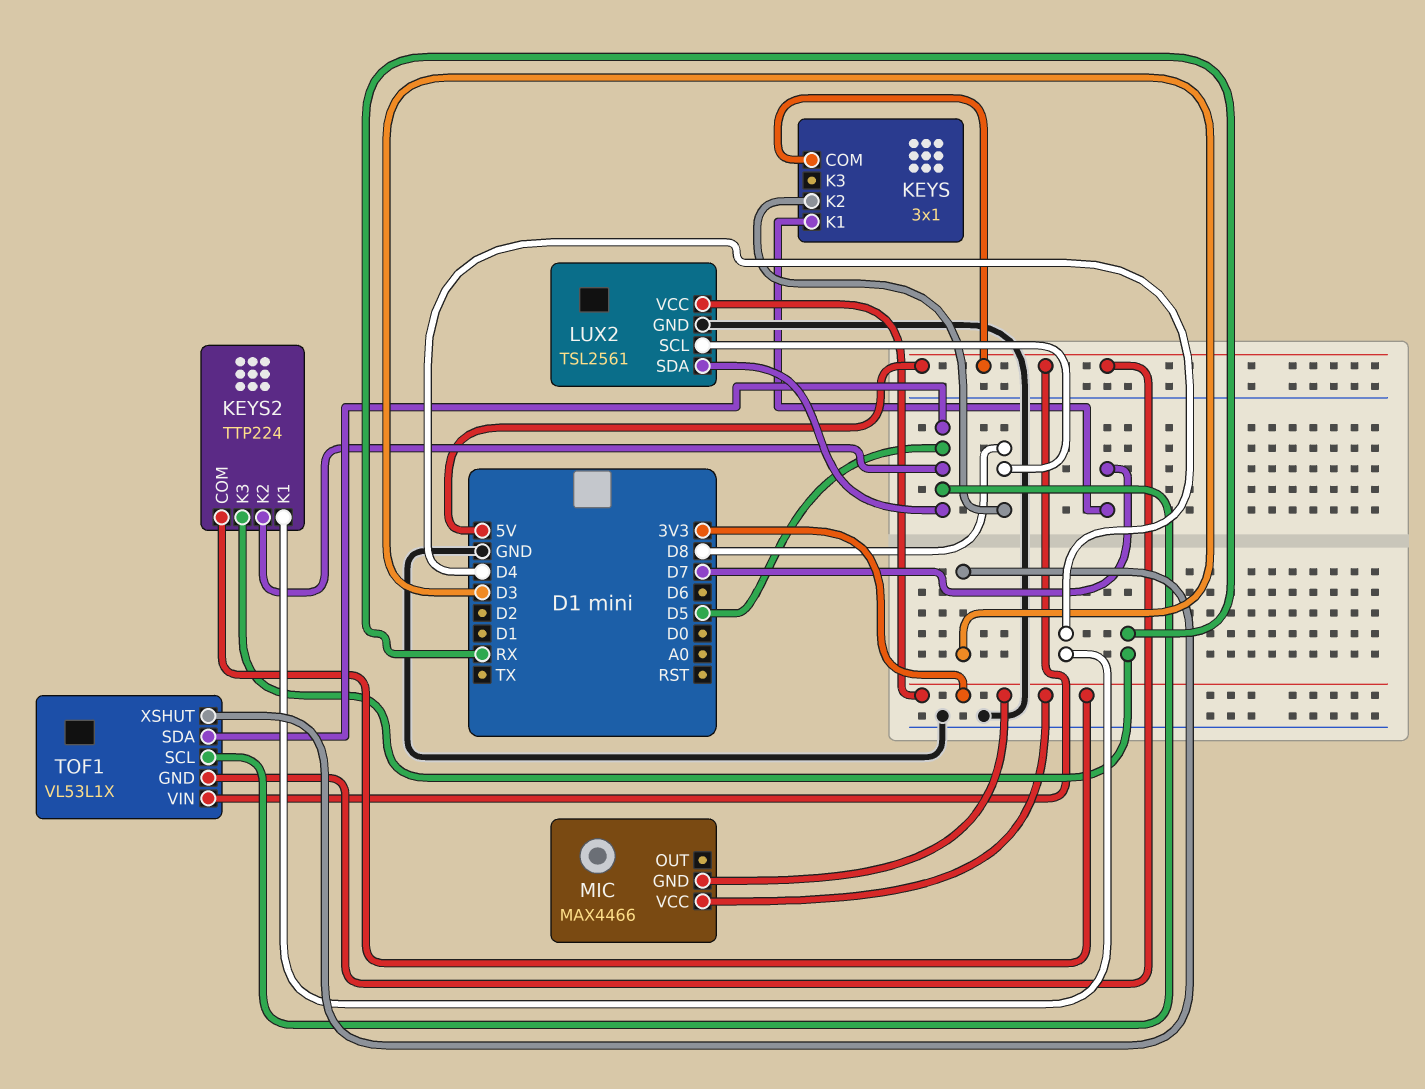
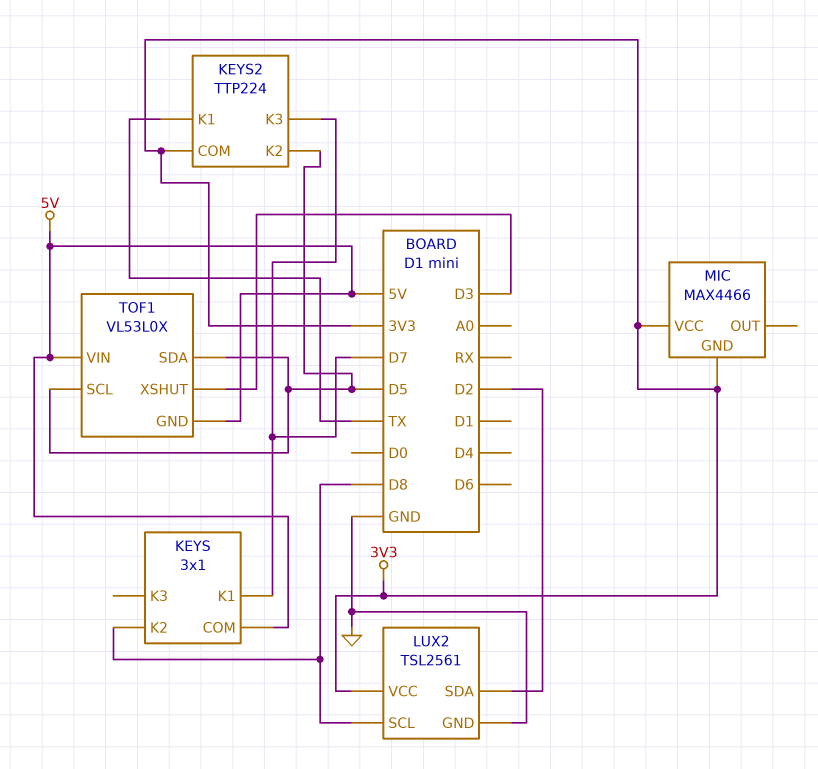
KEYS2 pin K1: D4 -> TX
KEYS2 pin K3: RX -> D7
LUX2 pin SDA: D5 -> D2
TOF1: VL53L1X -> VL53L0X

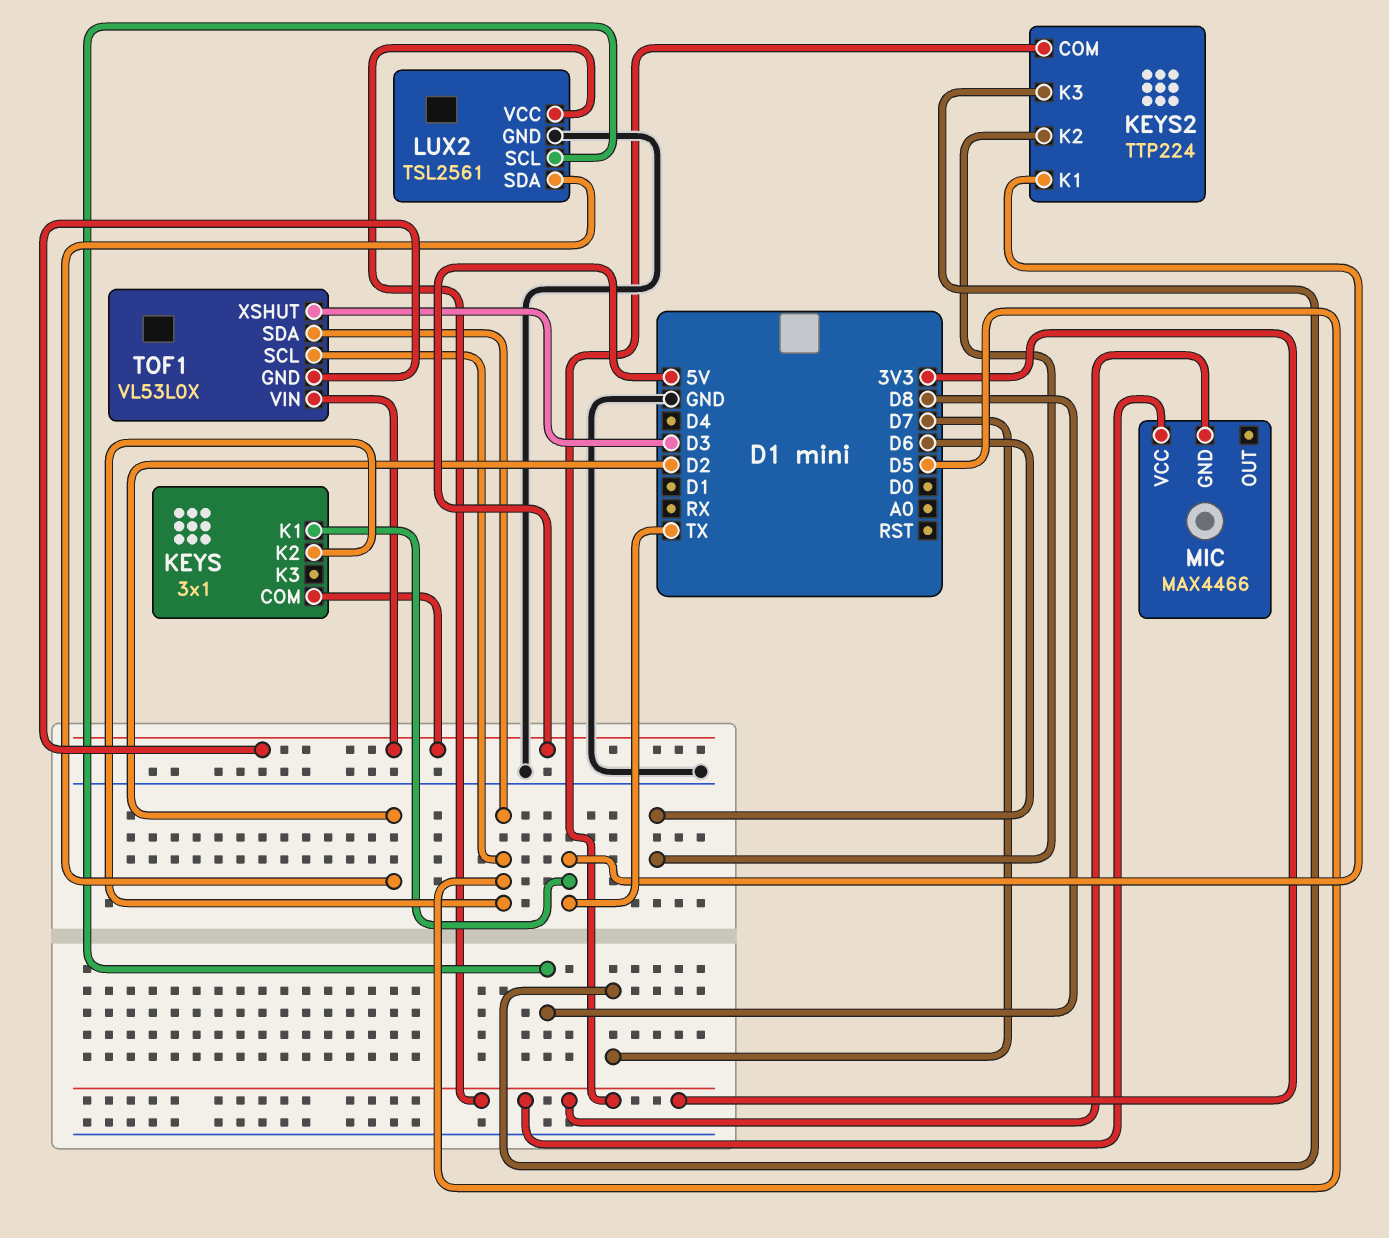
KEYS pin K1: D7 -> TX
KEYS pin K2: D8 -> D5
KEYS2 pin K2: D5 -> D6

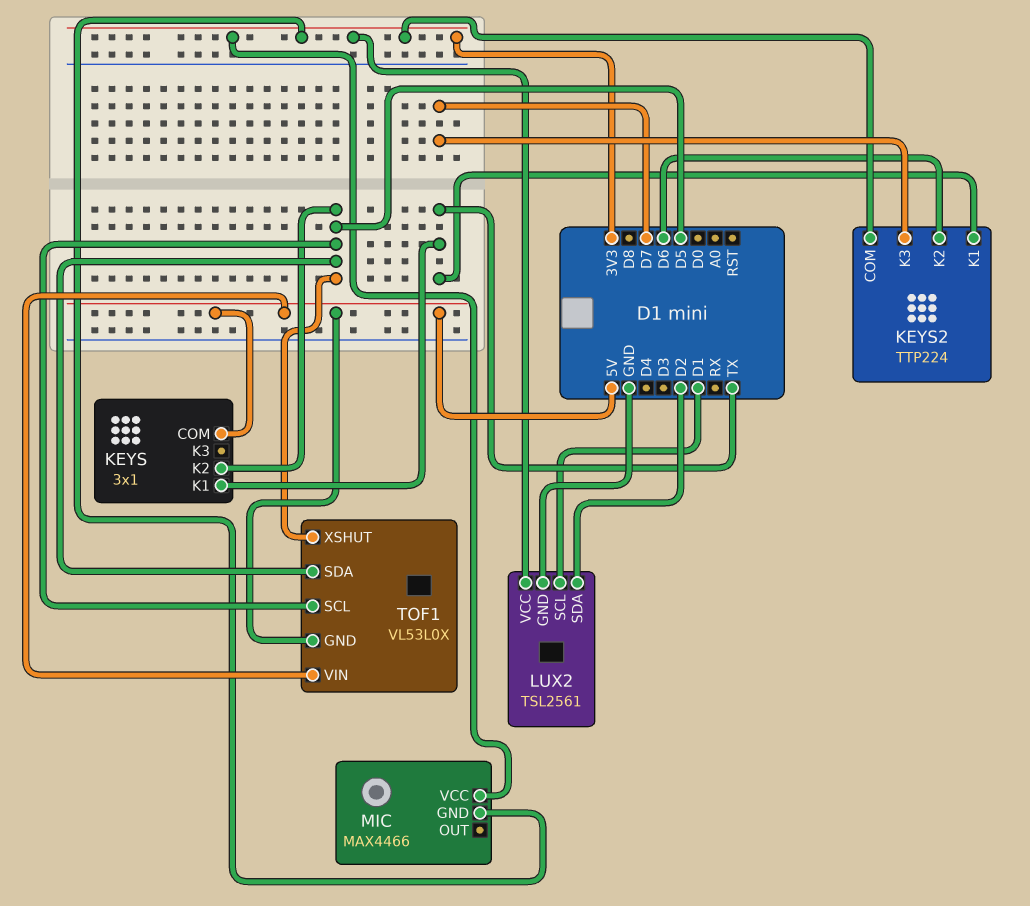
LUX2 pin SCL: D8 -> D1
TOF1 pin XSHUT: D3 -> D5

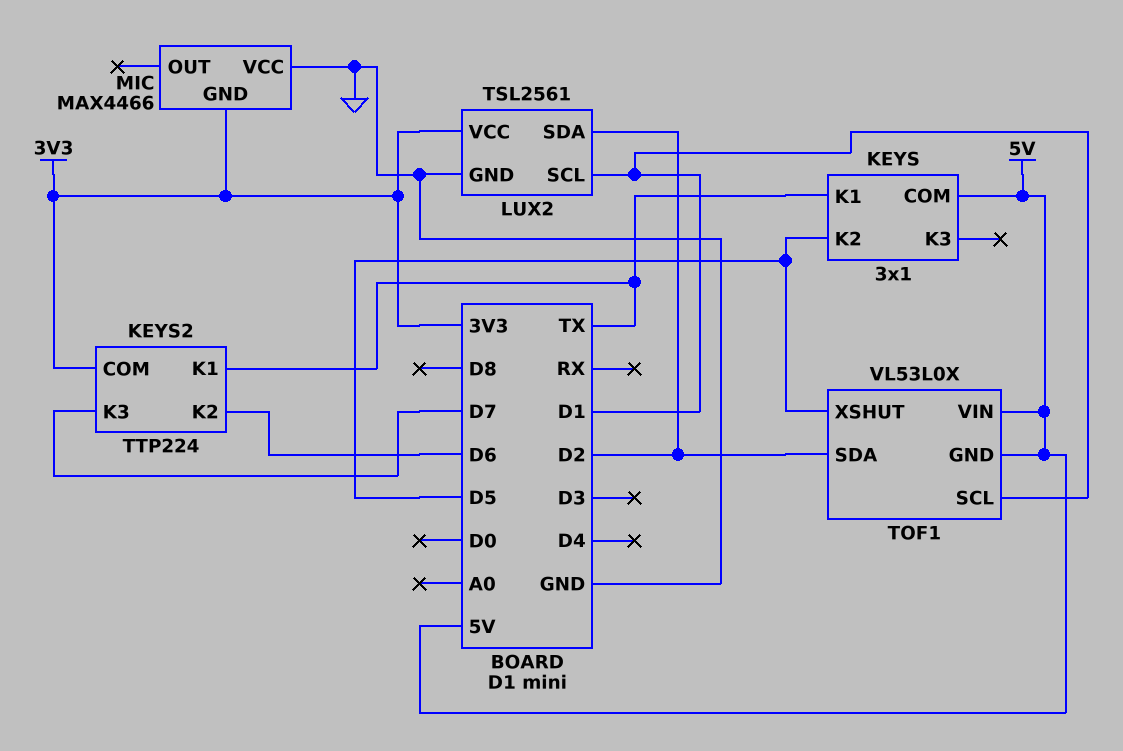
MIC pin VCC: 3V3 -> GND
TOF1 pin SCL: D5 -> D1
TOF1 pin SDA: D5 -> D2

